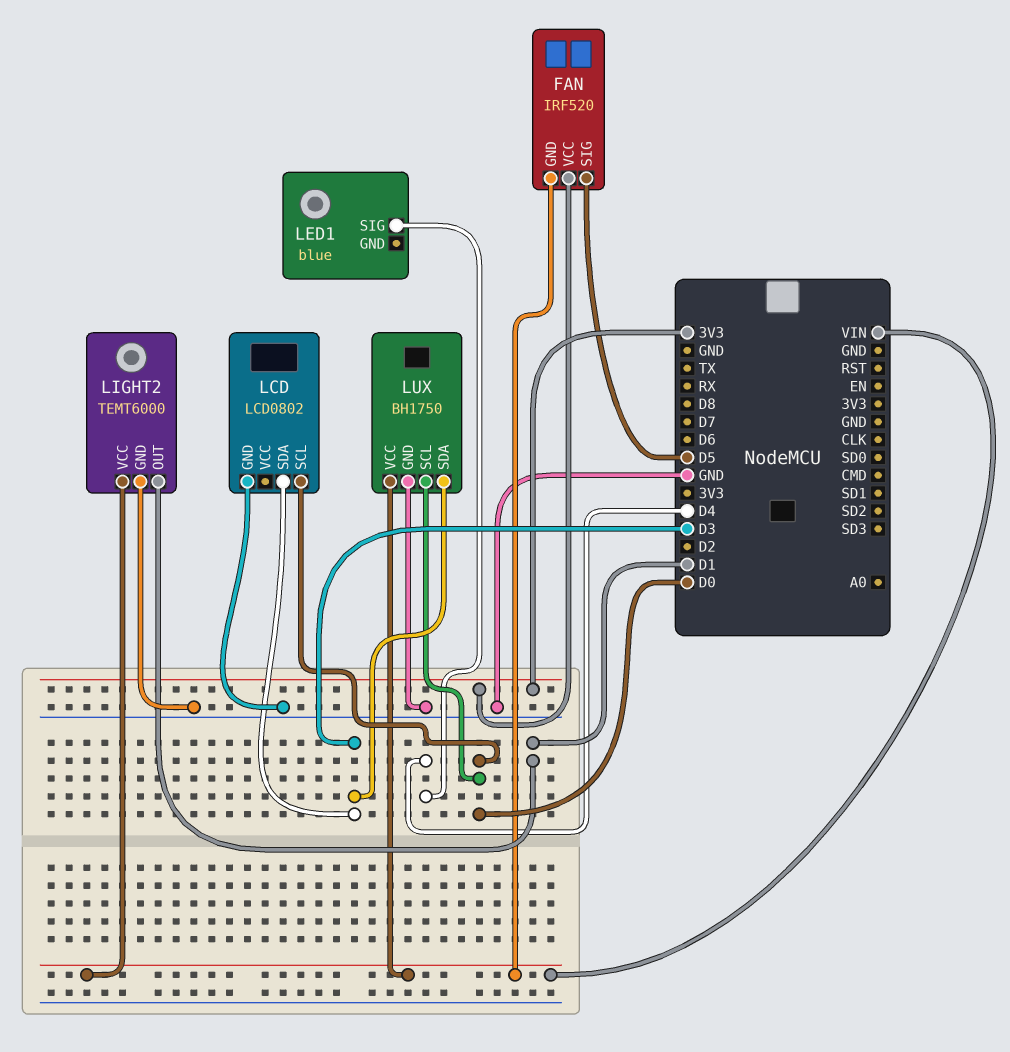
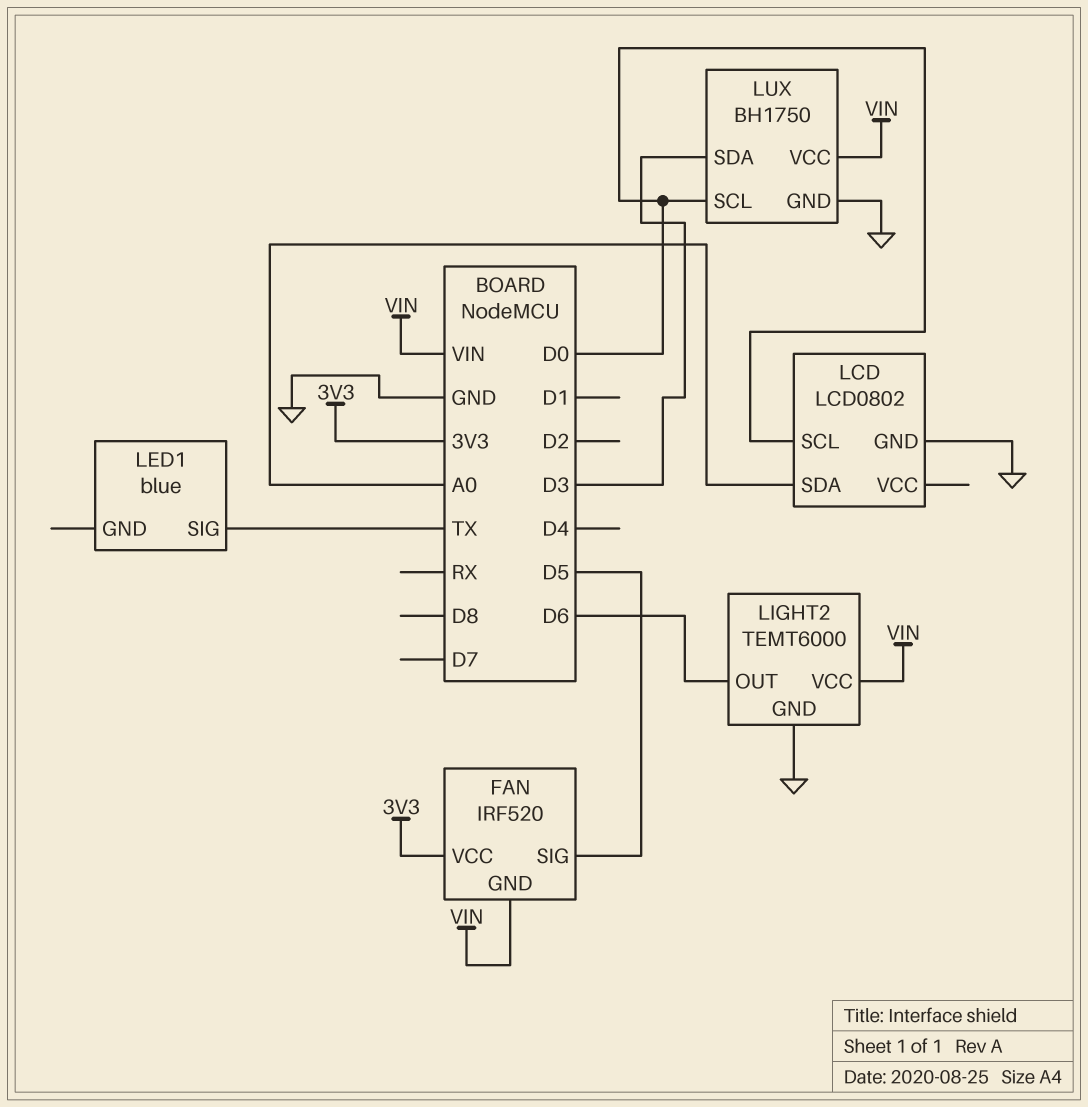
LCD pin SDA: D3 -> A0
LED1 pin SIG: D4 -> TX
LIGHT2 pin OUT: D1 -> D6

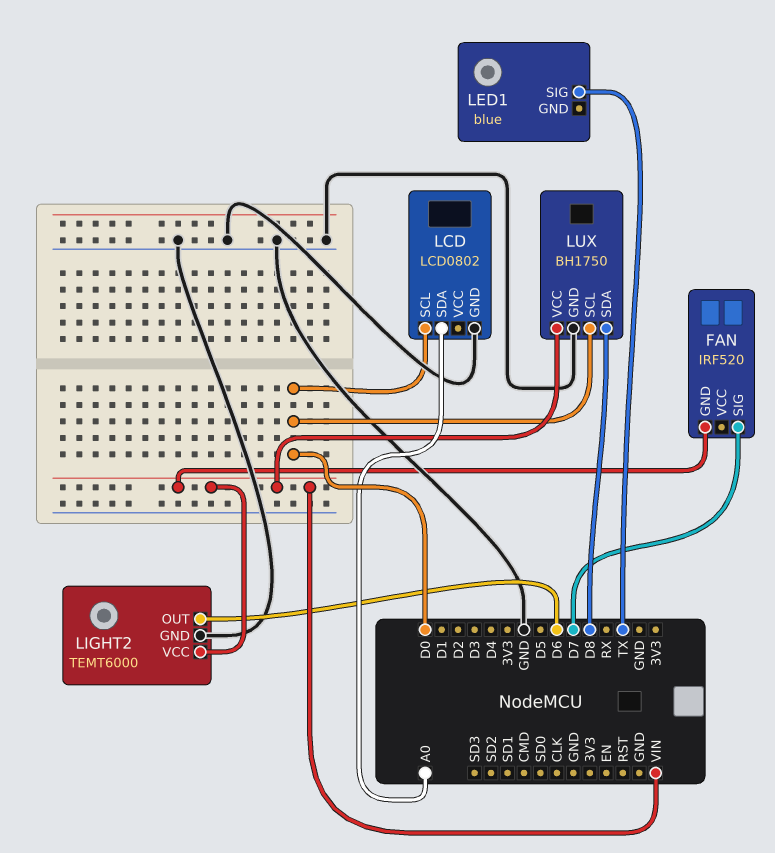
FAN pin SIG: D5 -> D7
FAN pin VCC: 3V3 -> none
LUX pin SDA: D3 -> D8

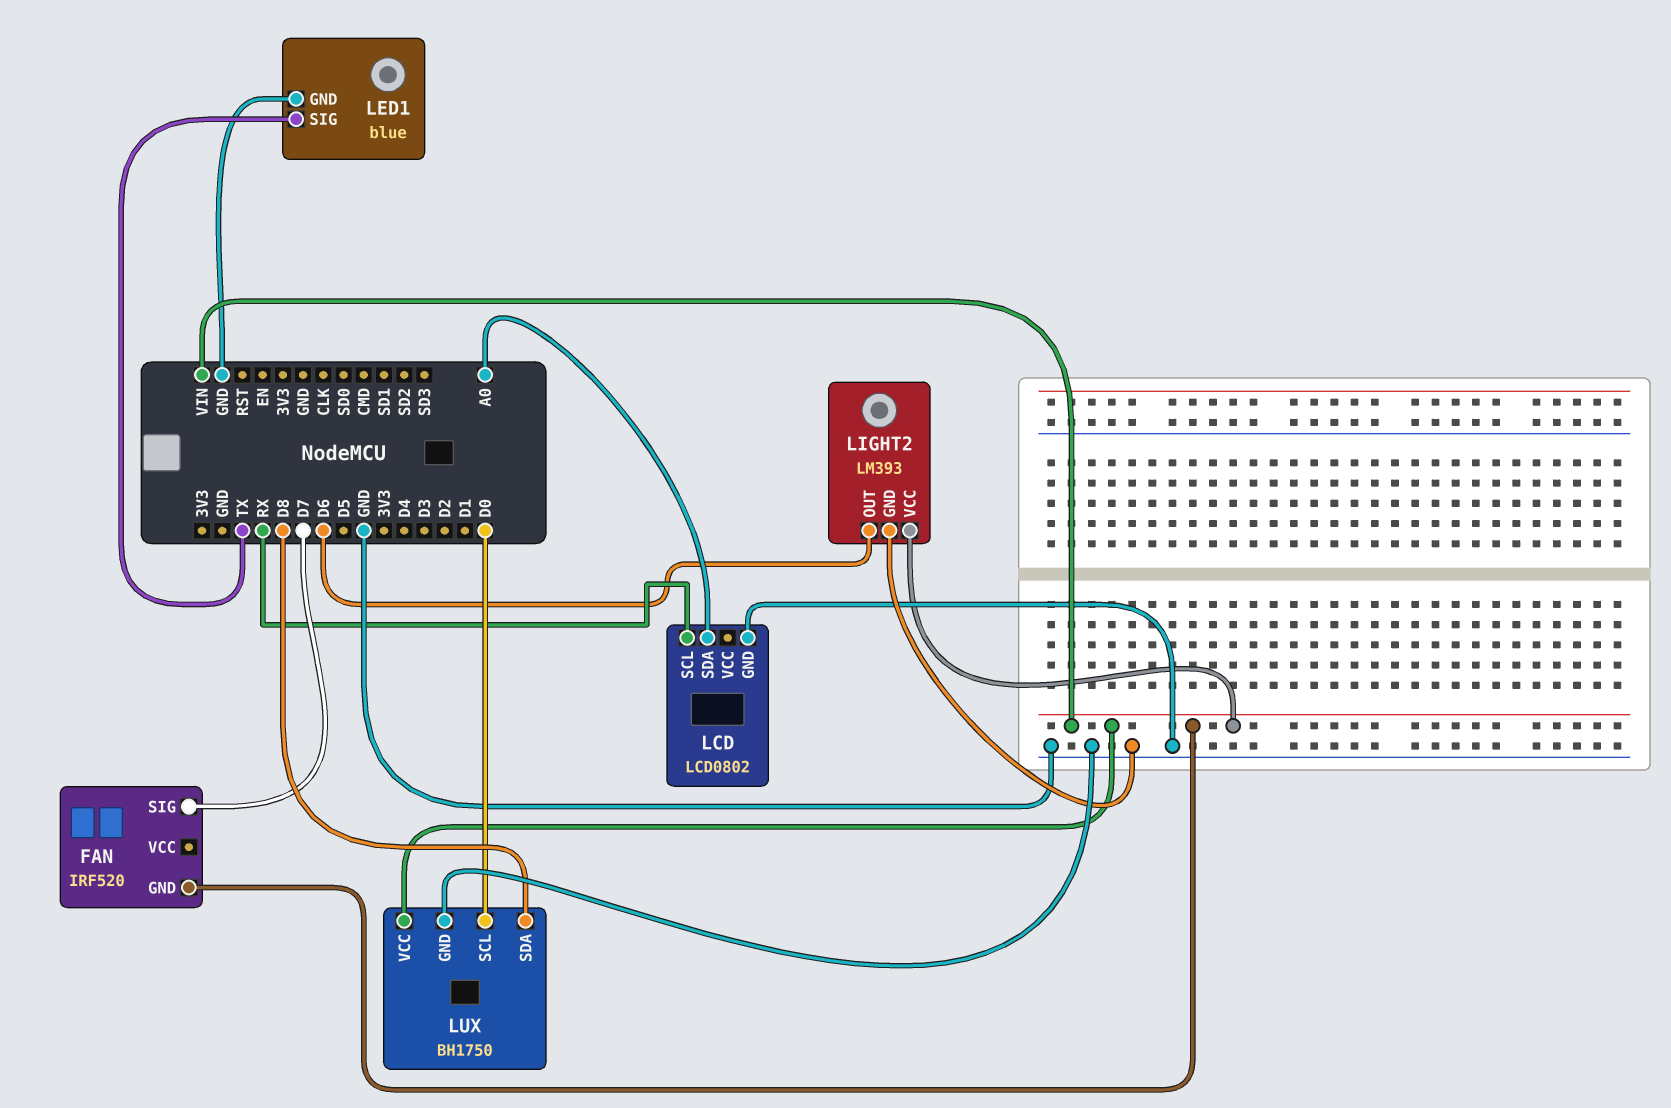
LCD pin SCL: D0 -> RX
LED1 pin GND: none -> GND
LIGHT2: TEMT6000 -> LM393

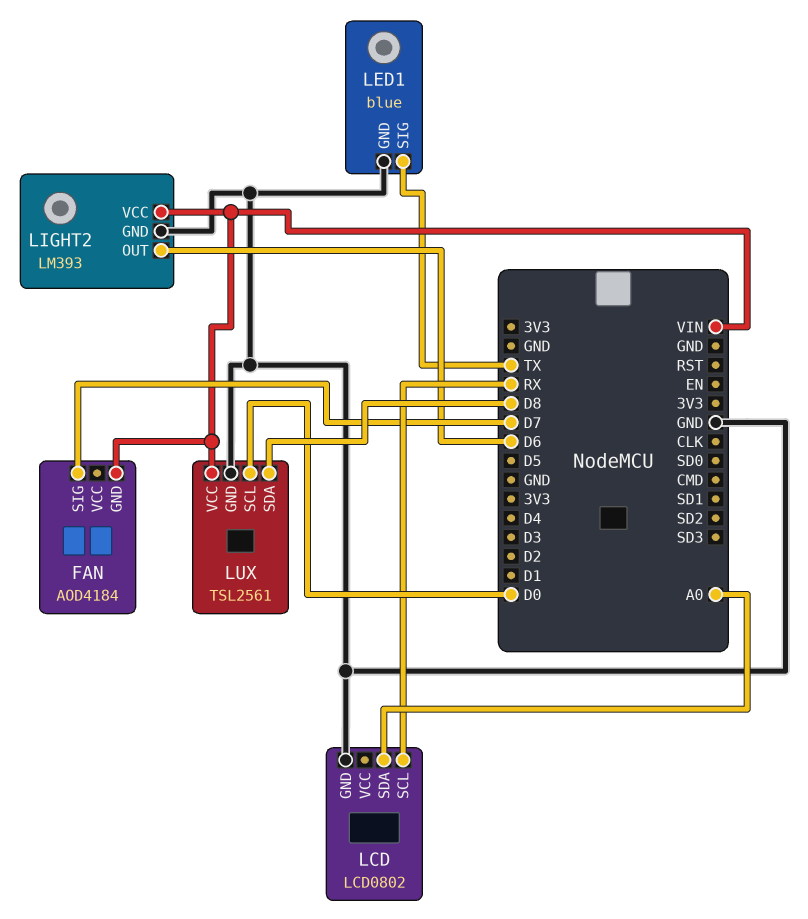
FAN: IRF520 -> AOD4184
LUX: BH1750 -> TSL2561

